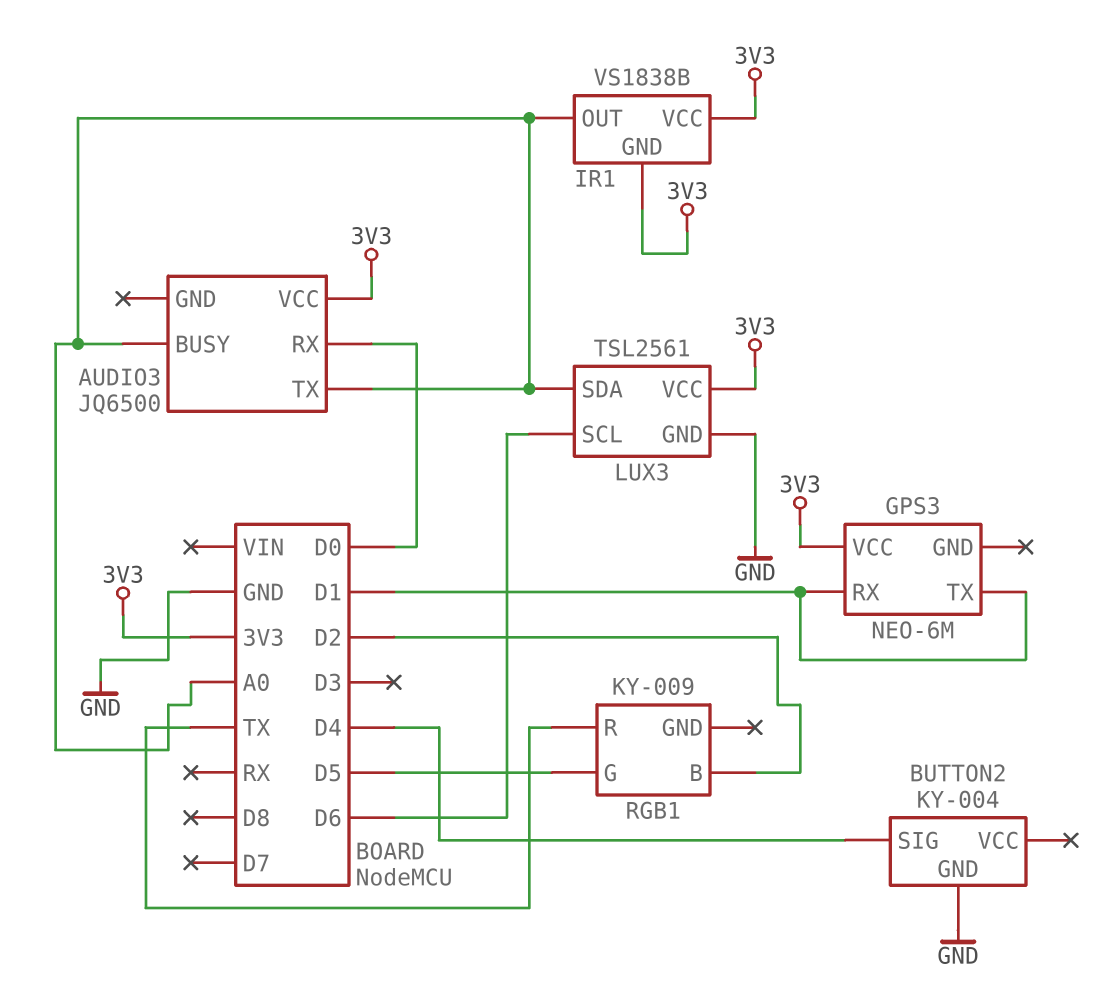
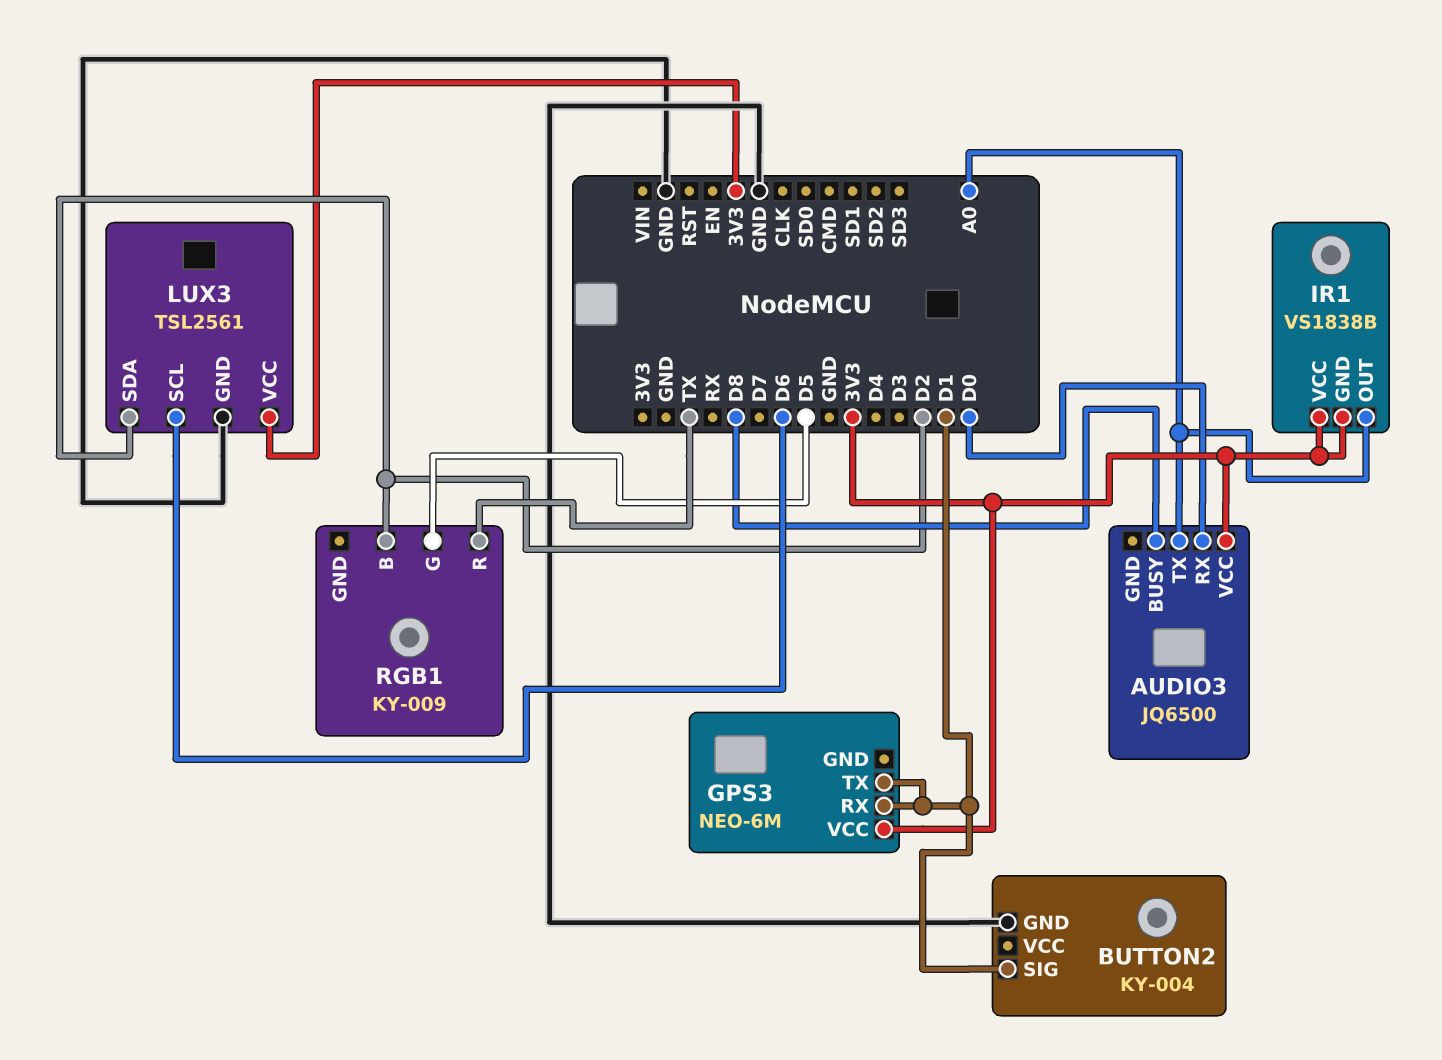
AUDIO3 pin BUSY: A0 -> D8
BUTTON2 pin SIG: D4 -> D1
LUX3 pin SDA: A0 -> D2

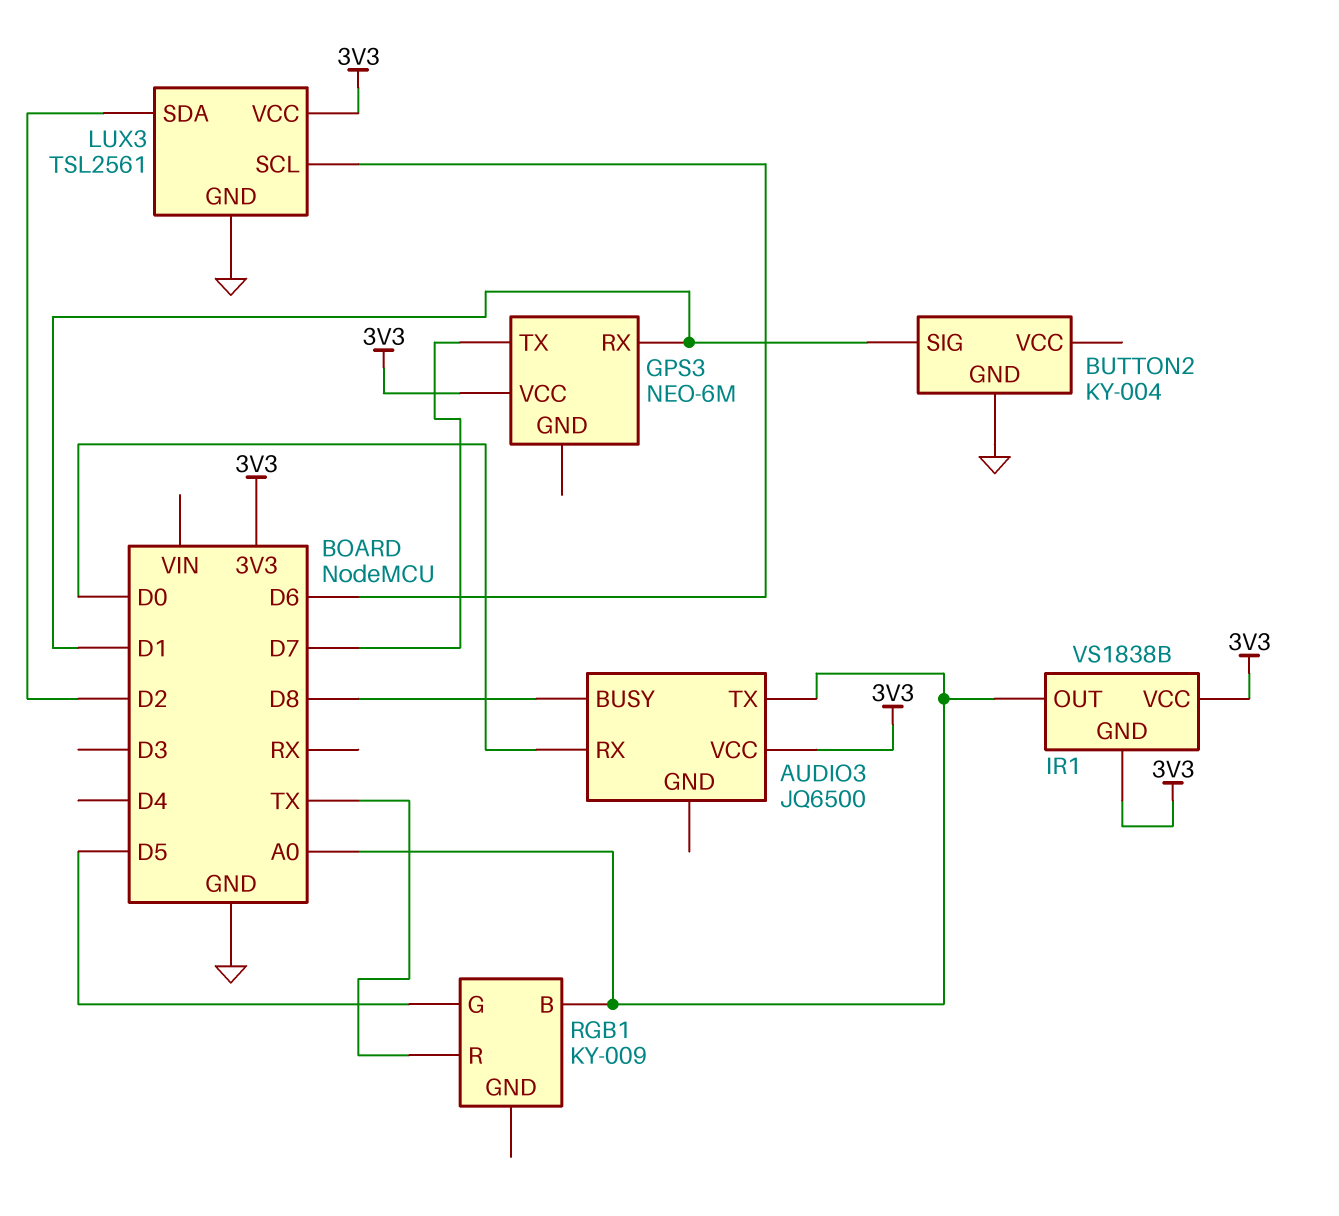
GPS3 pin TX: D1 -> D7
RGB1 pin B: D2 -> A0

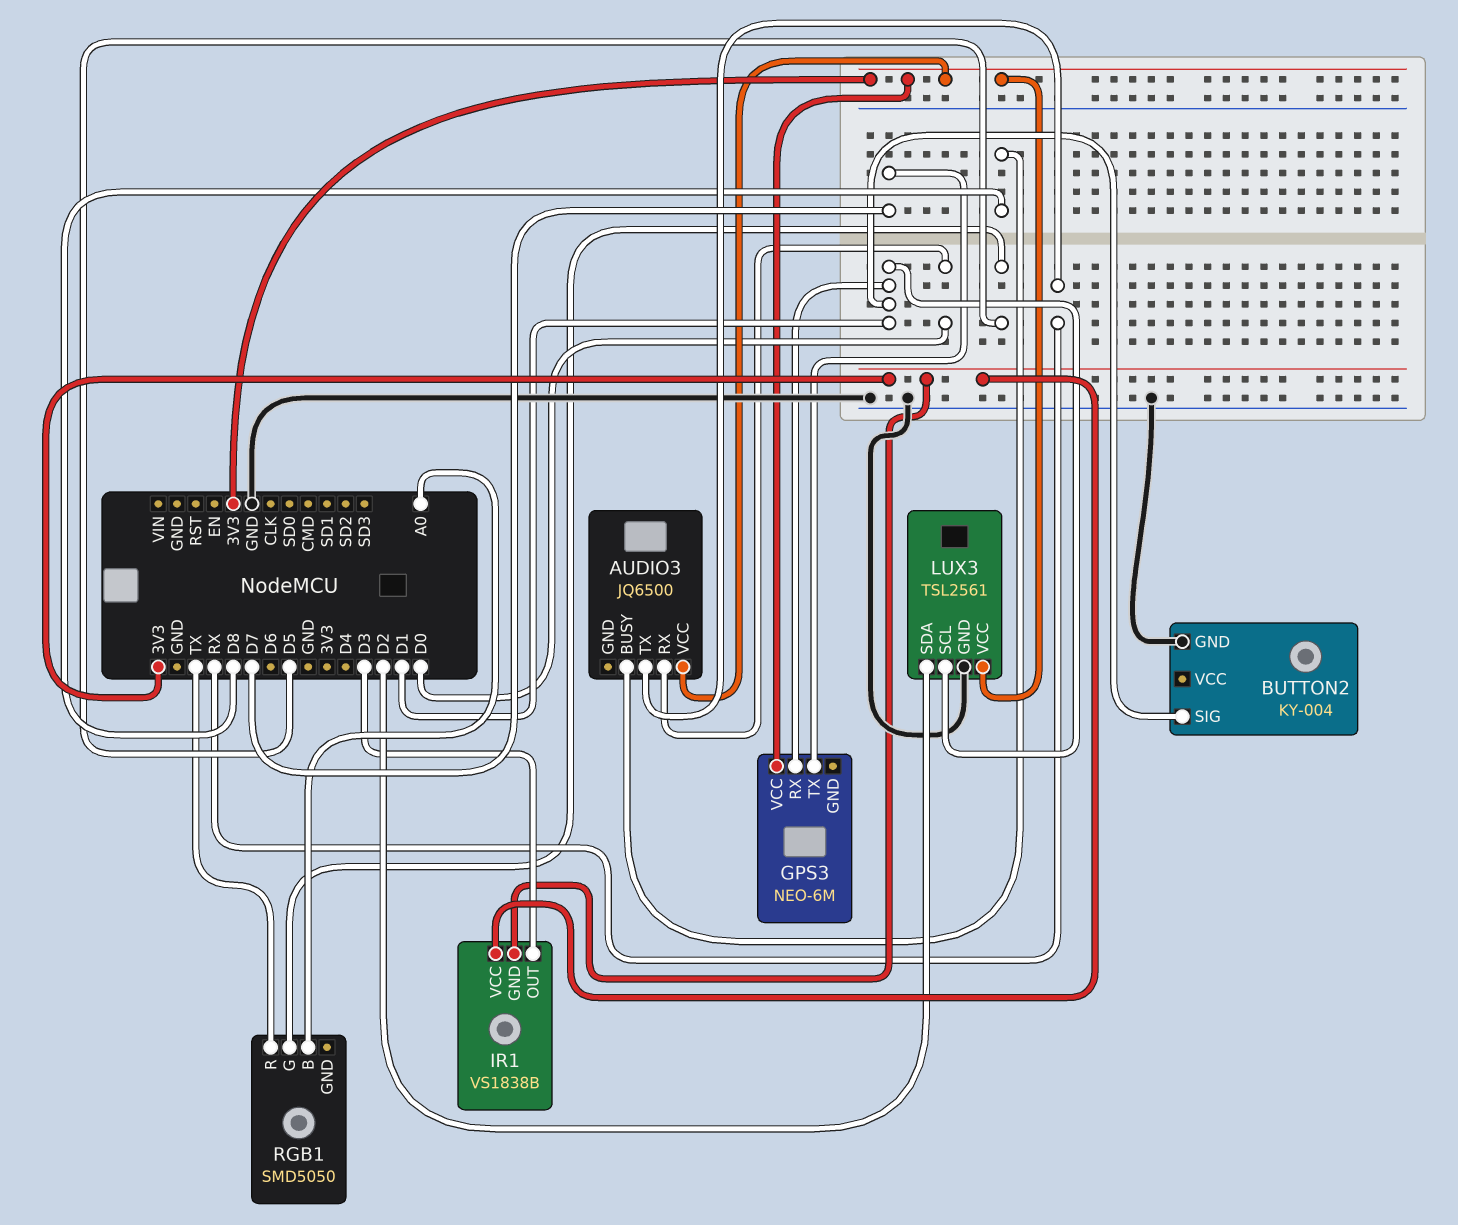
AUDIO3 pin TX: A0 -> RX
IR1 pin OUT: A0 -> D3
LUX3 pin SCL: D6 -> D1
RGB1: KY-009 -> SMD5050

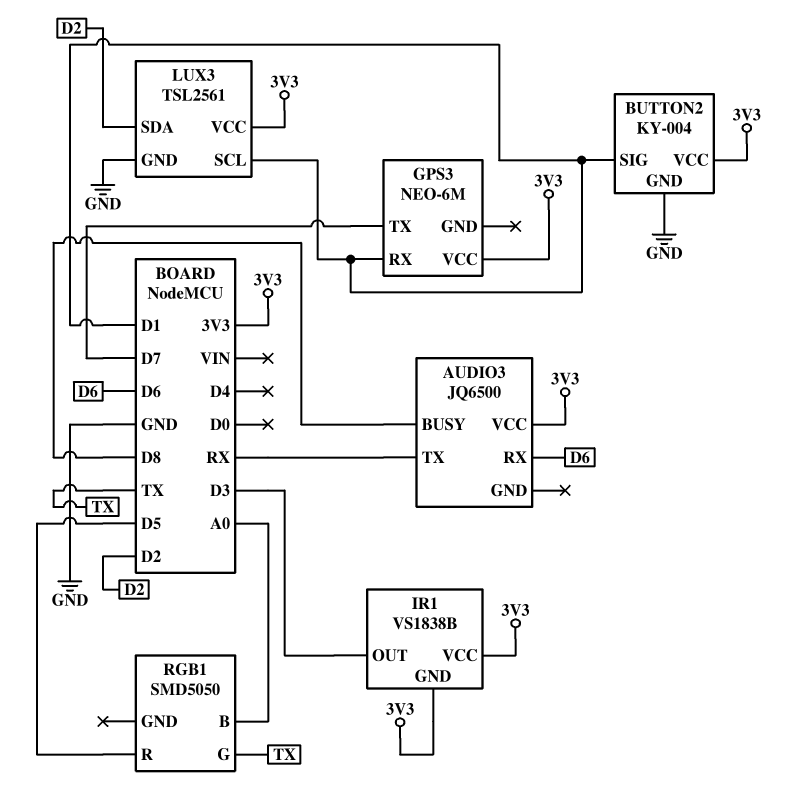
AUDIO3 pin RX: D0 -> D6
BUTTON2 pin VCC: none -> 3V3
RGB1 pin G: D5 -> TX
RGB1 pin R: TX -> D5

